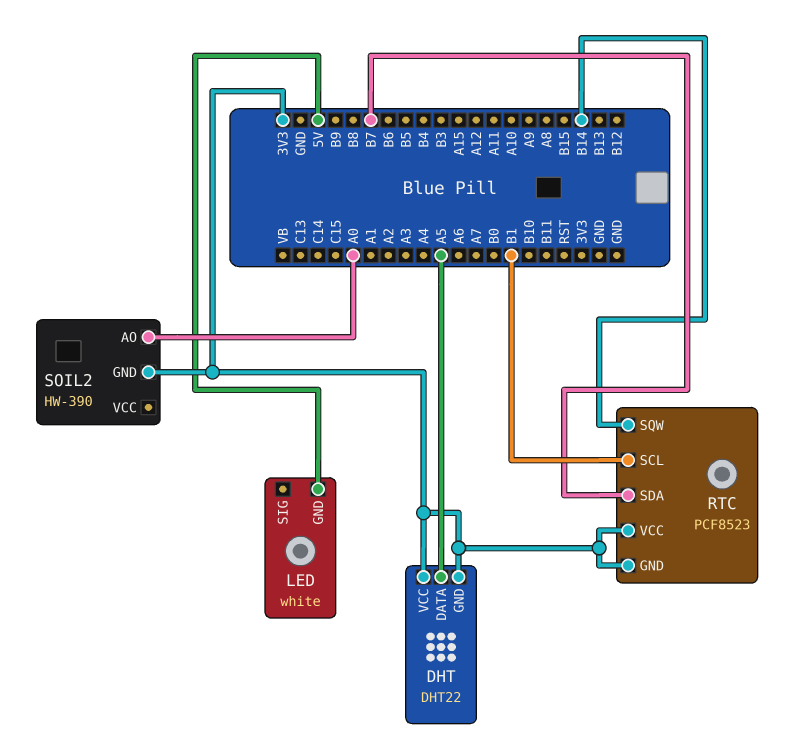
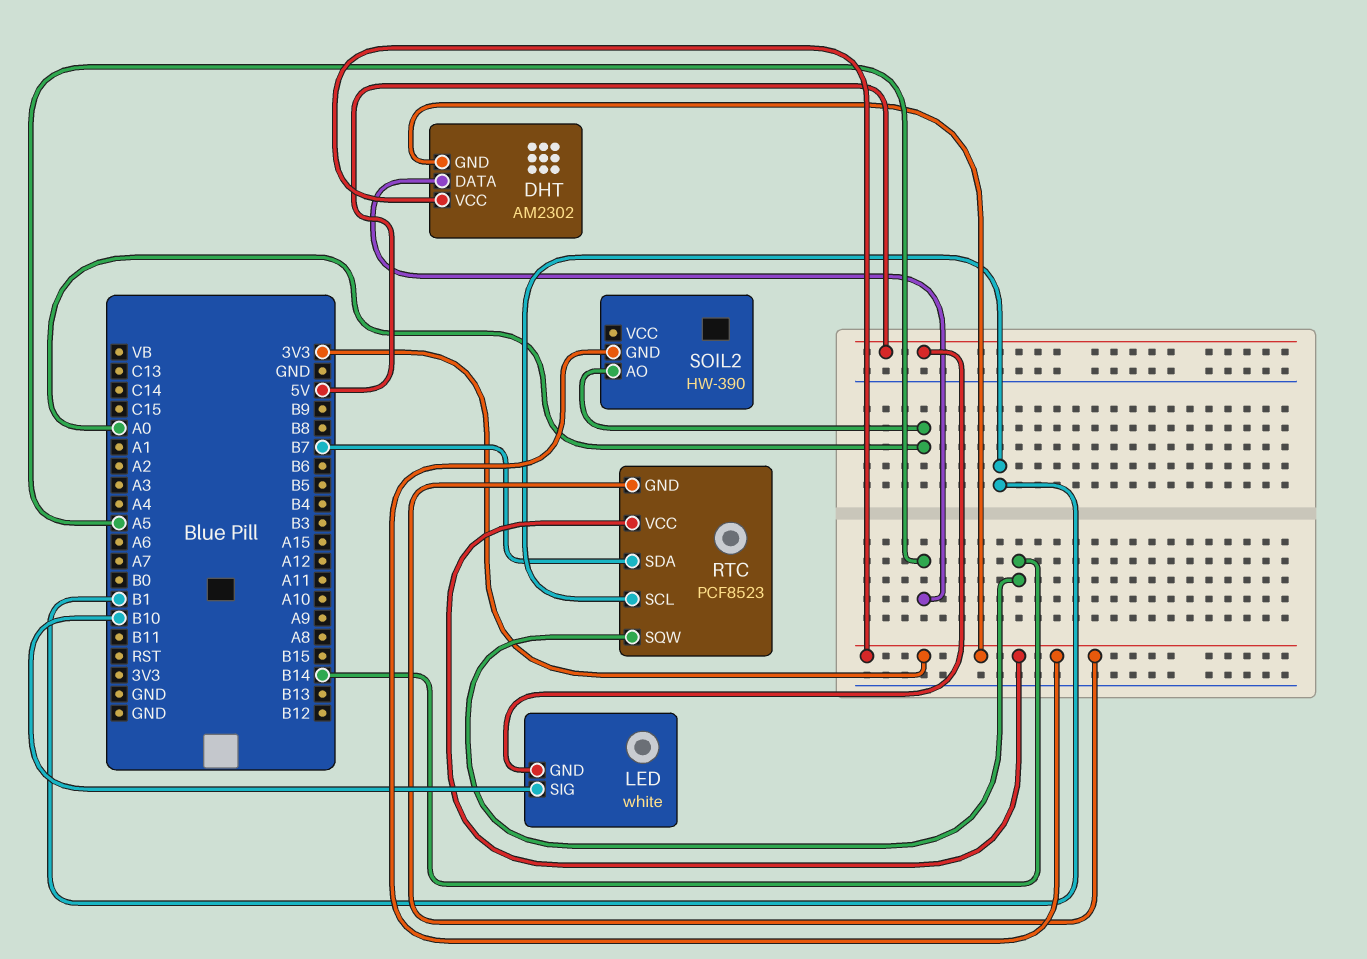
DHT: DHT22 -> AM2302
LED pin SIG: none -> B10

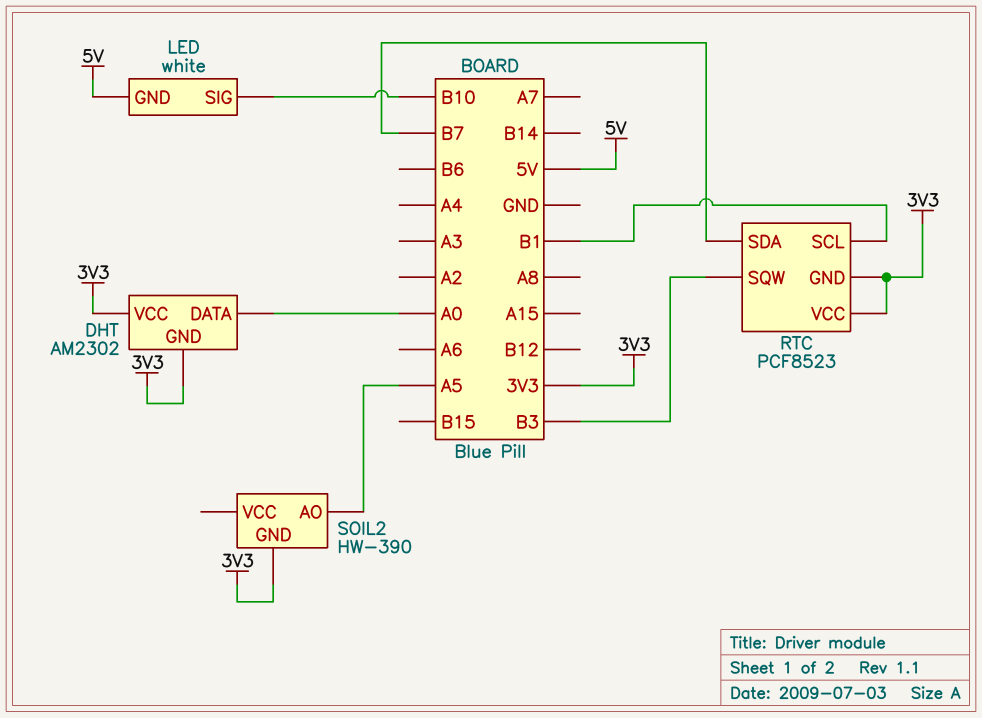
DHT pin DATA: A5 -> A0
RTC pin SQW: B14 -> B3
SOIL2 pin AO: A0 -> A5

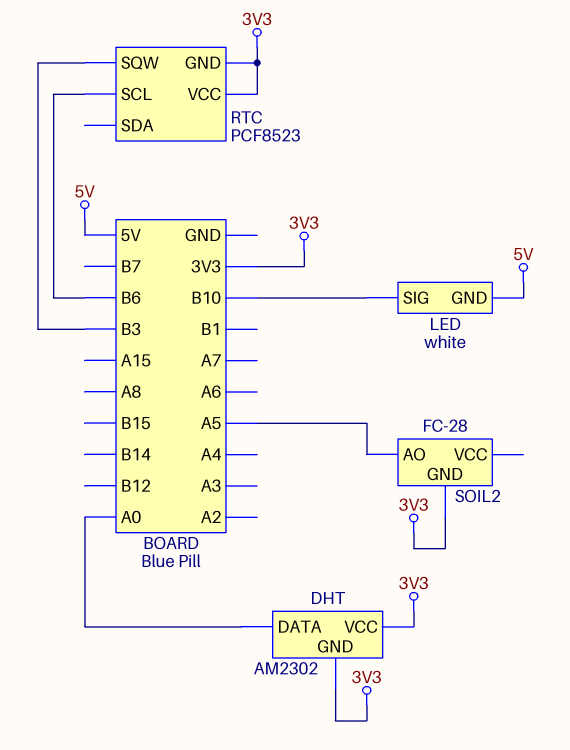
RTC pin SCL: B1 -> B6
RTC pin SDA: B7 -> none
SOIL2: HW-390 -> FC-28

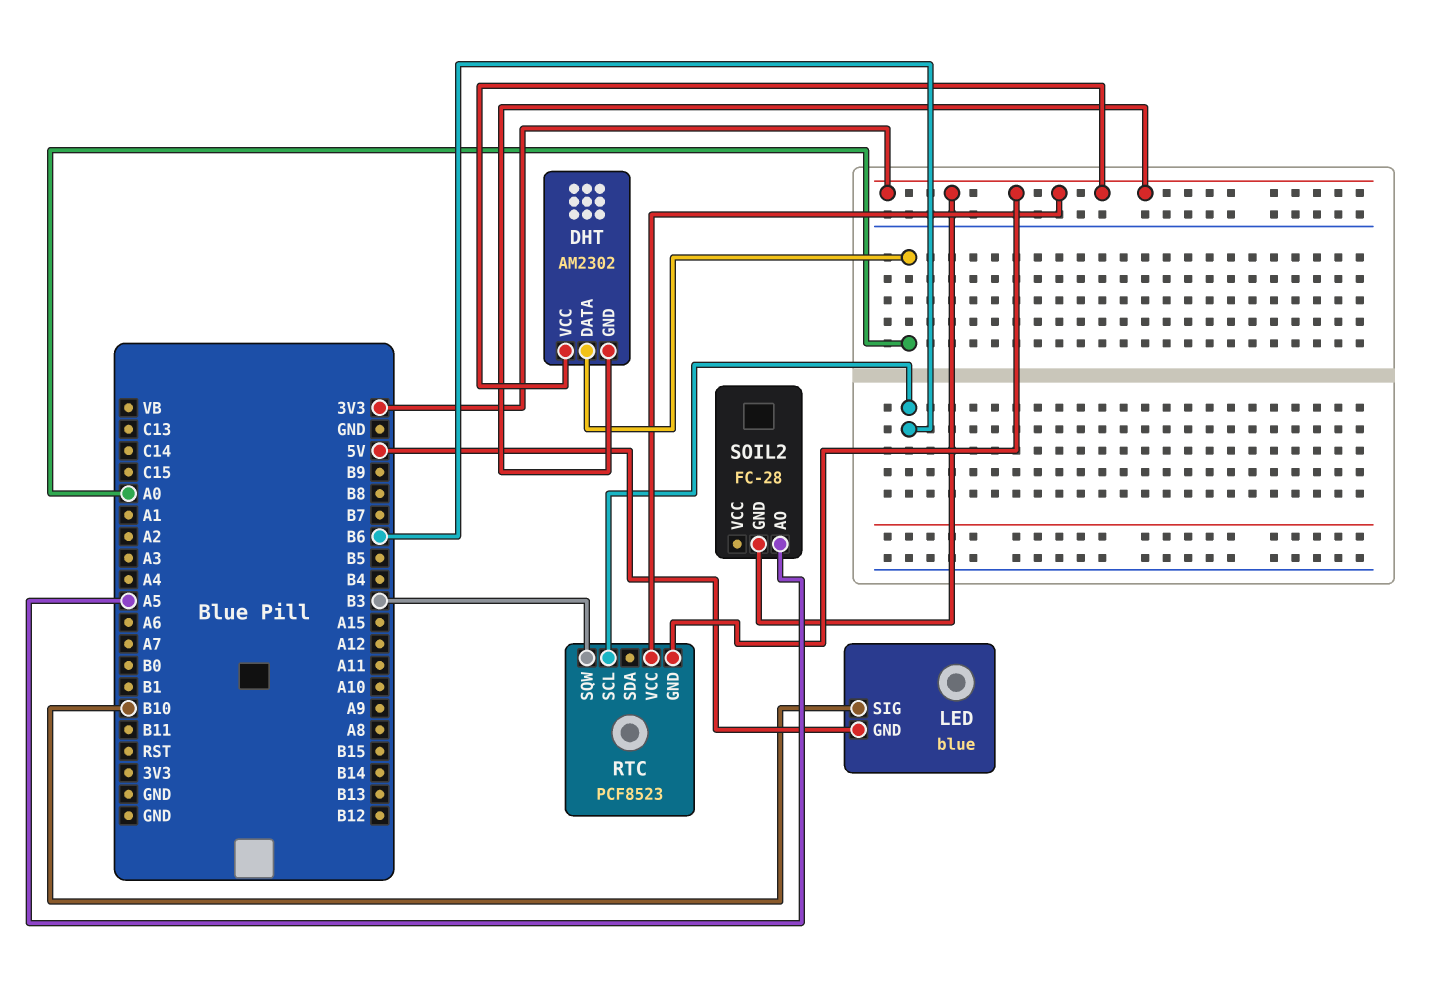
LED: white -> blue

